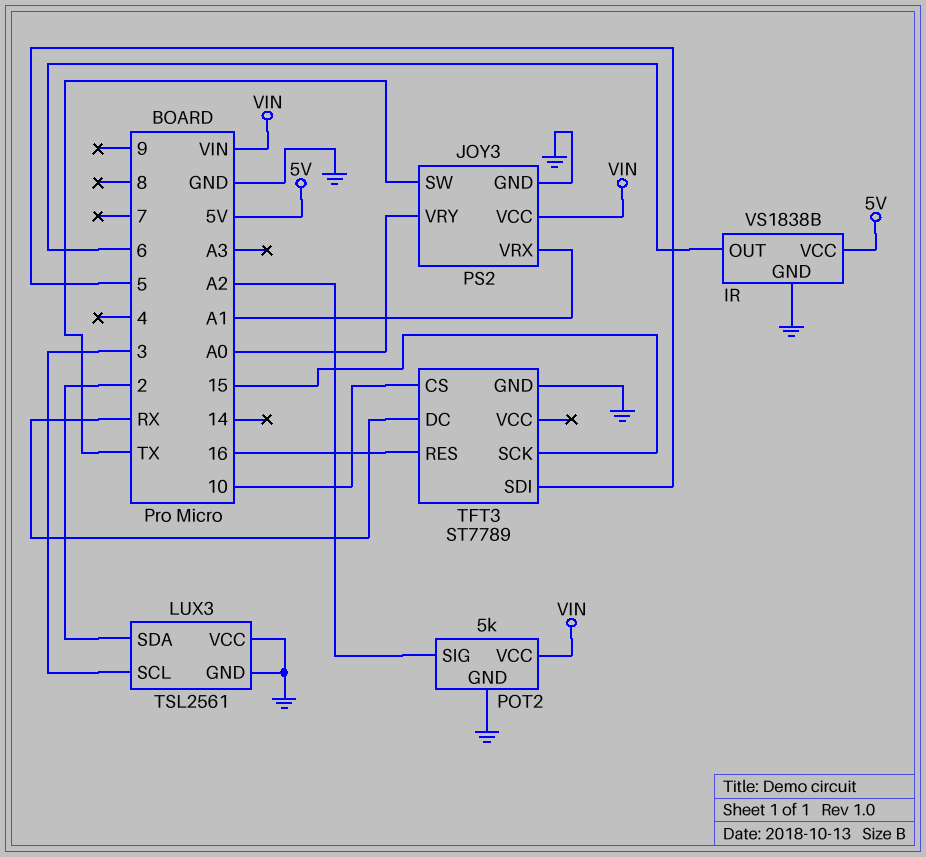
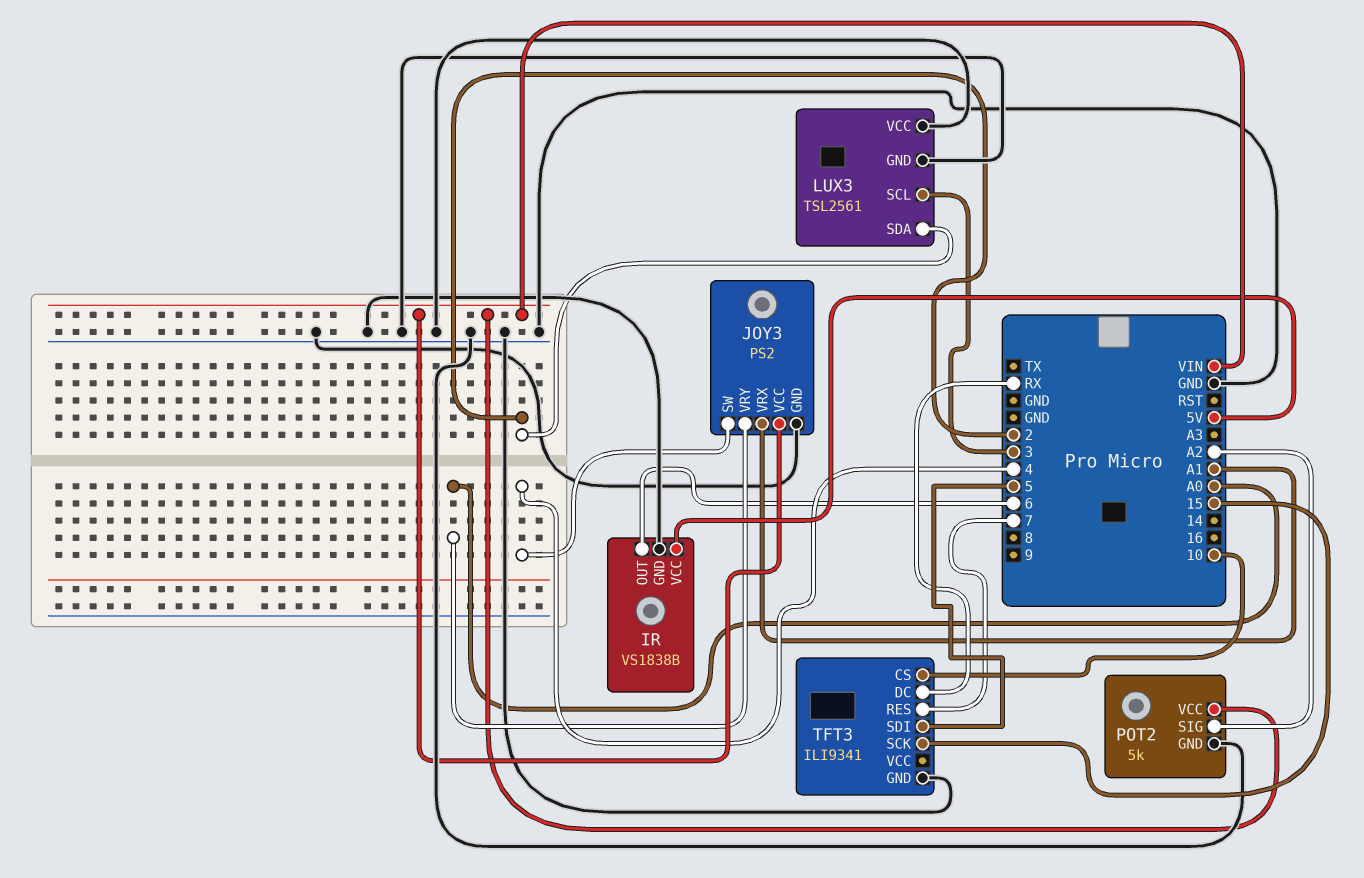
JOY3 pin SW: TX -> 4
TFT3: ST7789 -> ILI9341
TFT3 pin RES: 16 -> 7

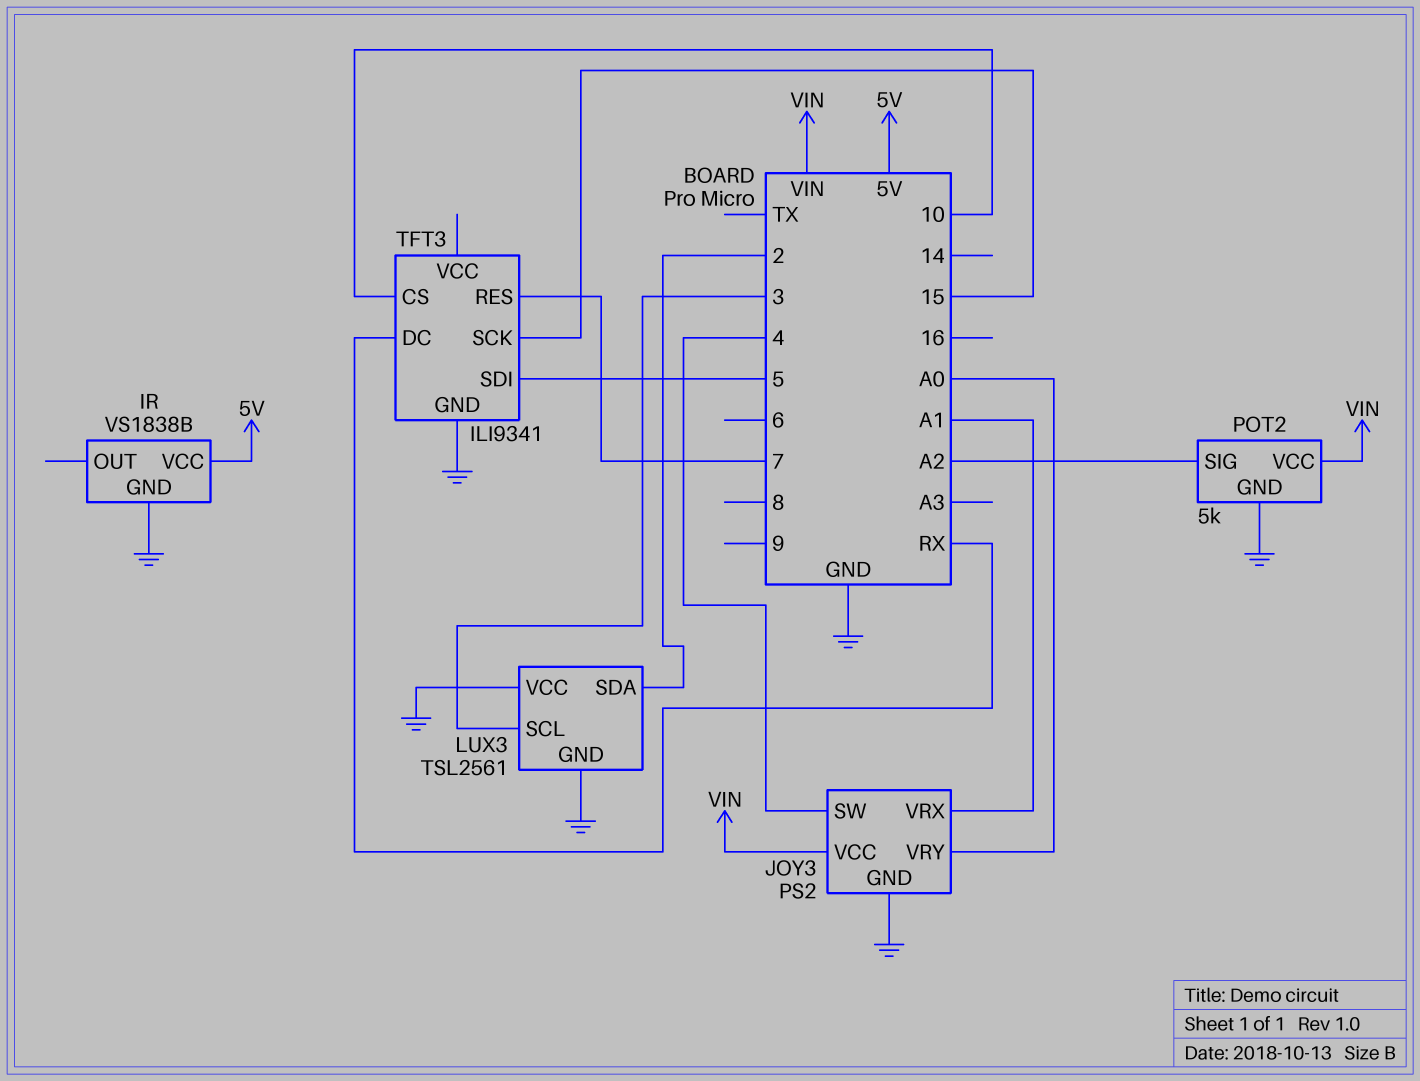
IR pin OUT: 6 -> none

